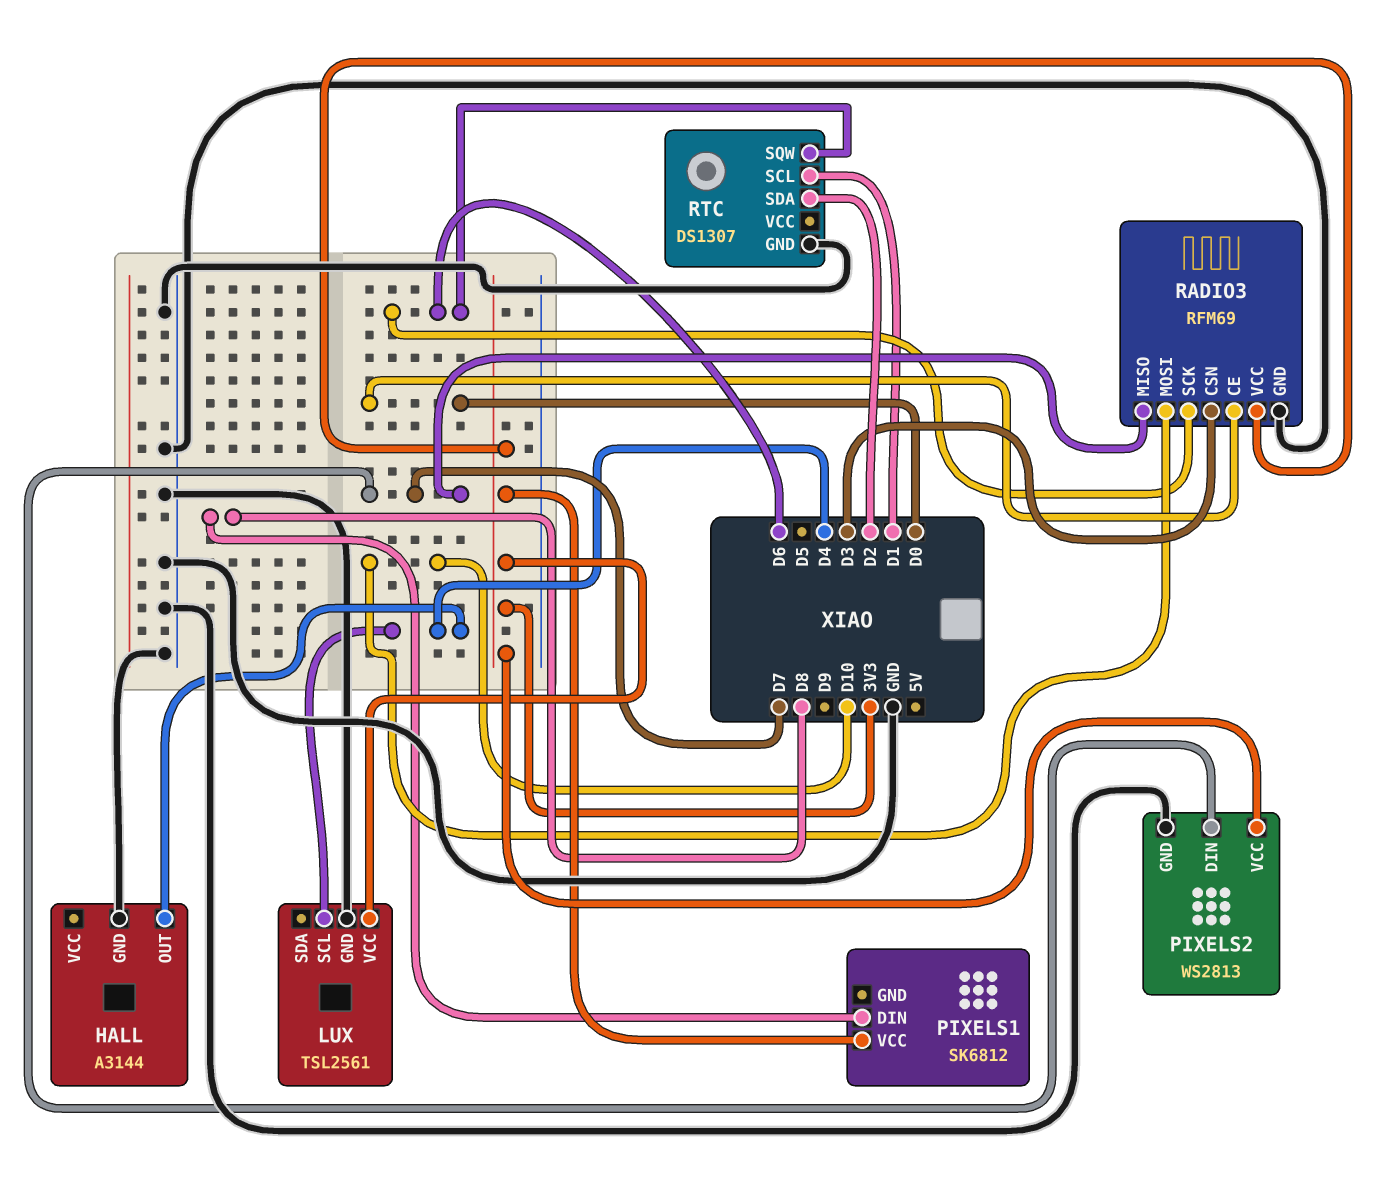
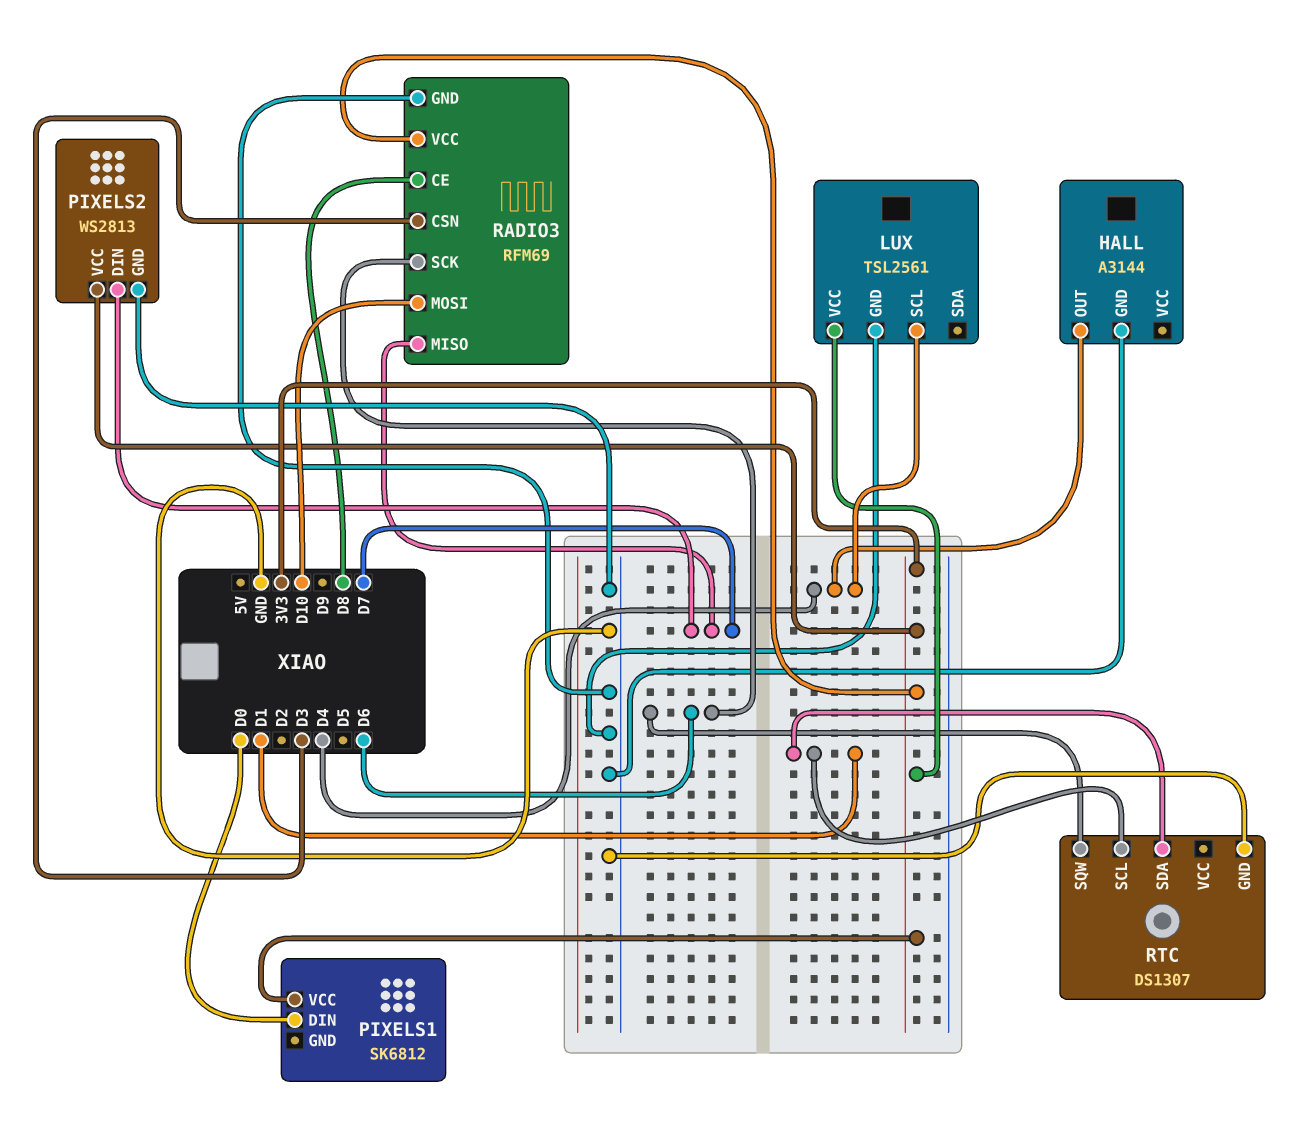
PIXELS1 pin DIN: D8 -> D0
RADIO3 pin CE: D0 -> D8
RTC pin SDA: D2 -> D1

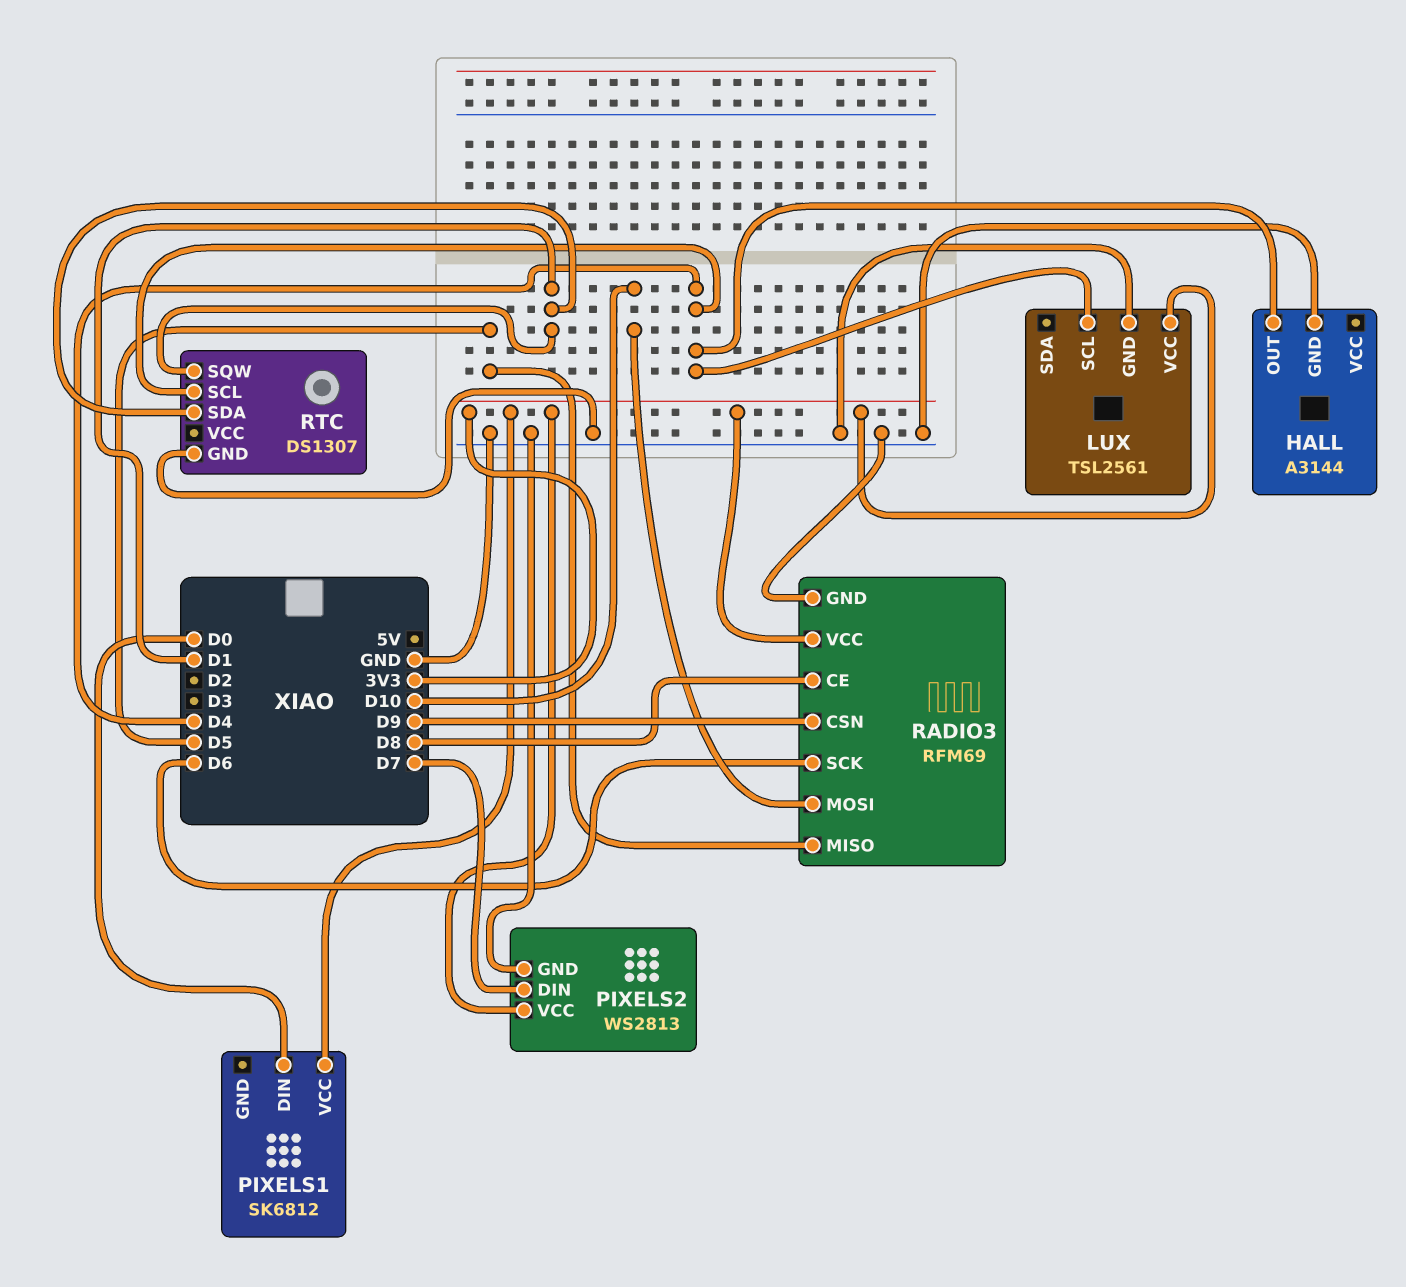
RADIO3 pin CSN: D3 -> D9
RADIO3 pin MISO: D7 -> D5
RTC pin SCL: D1 -> D4
RTC pin SQW: D6 -> D1

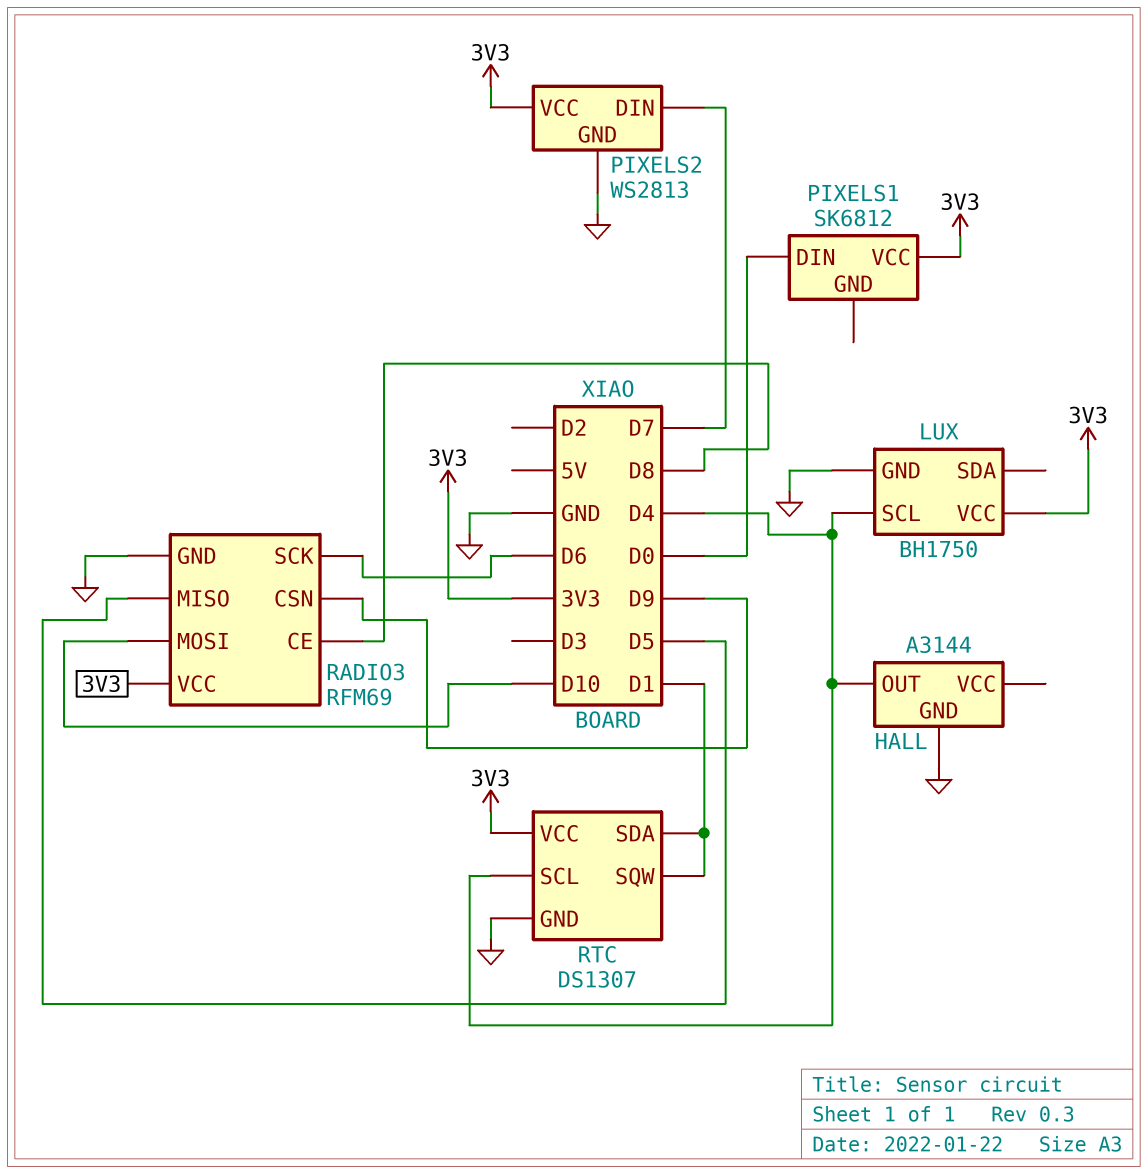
LUX: TSL2561 -> BH1750
RTC pin VCC: none -> 3V3

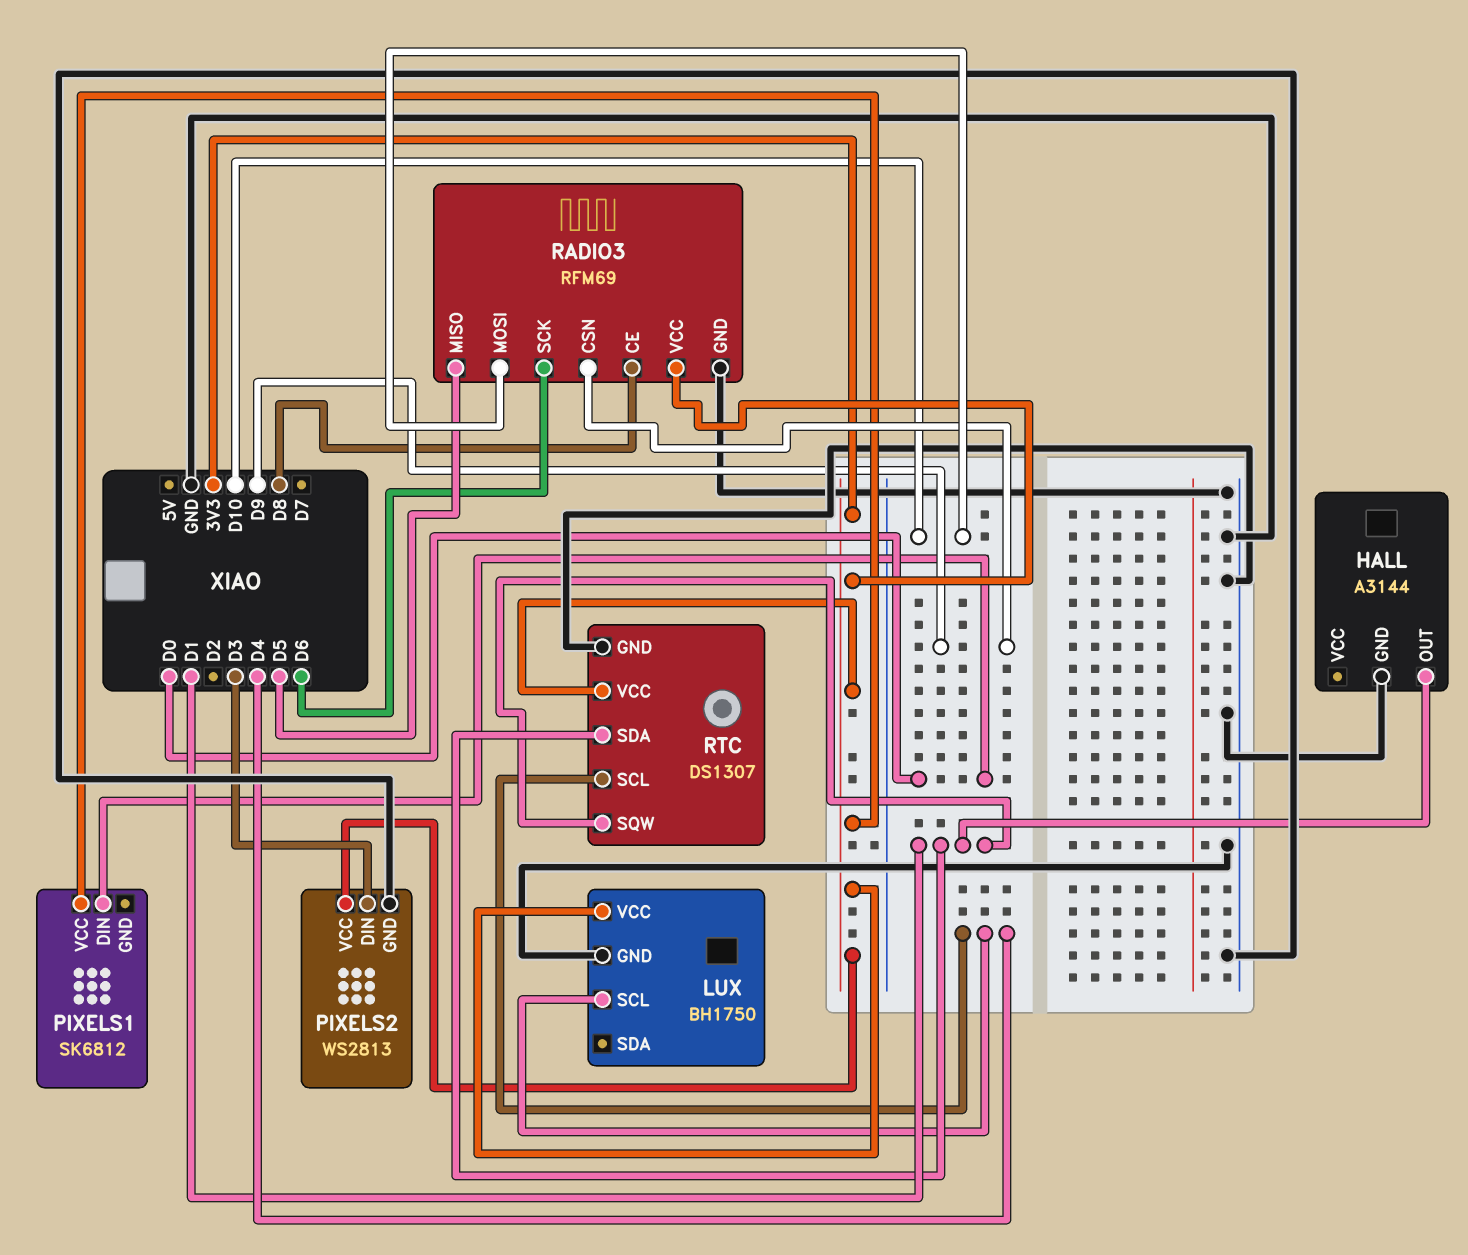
HALL pin OUT: D4 -> D1
PIXELS2 pin DIN: D7 -> D3

